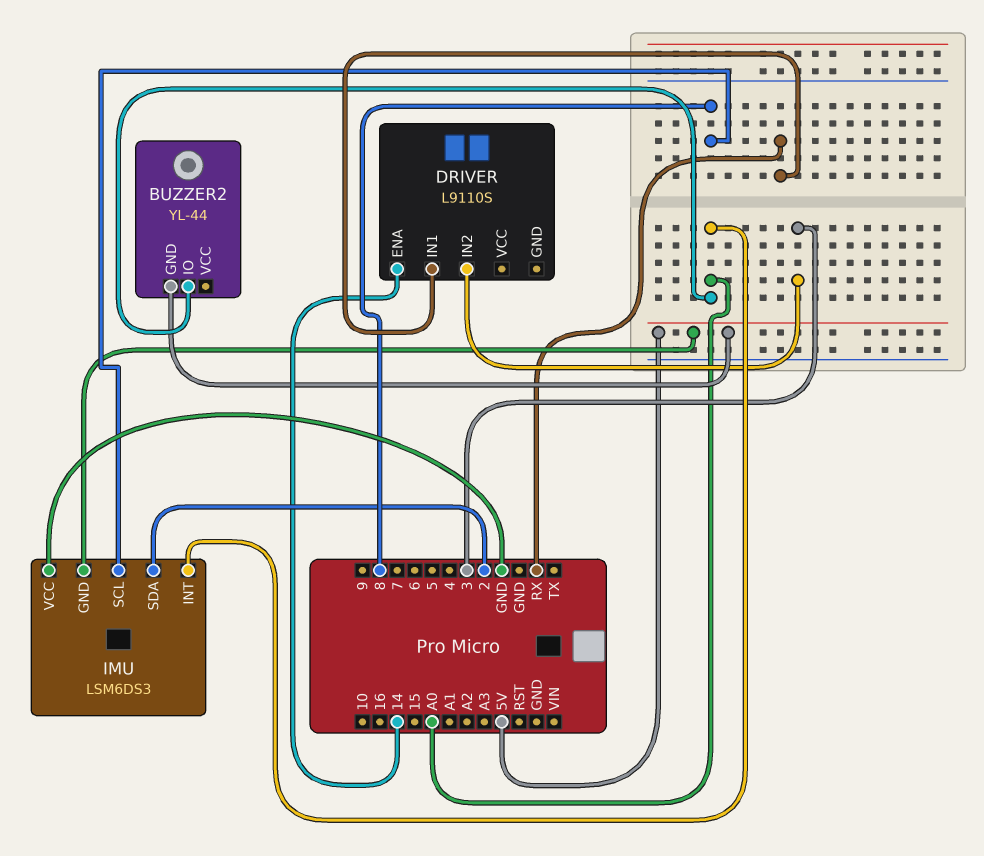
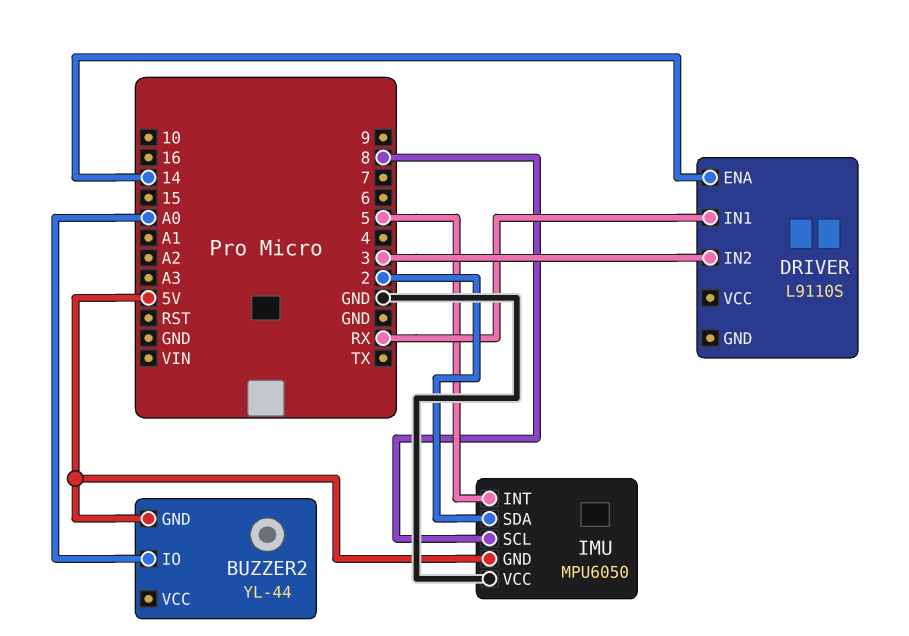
IMU: LSM6DS3 -> MPU6050
IMU pin INT: A0 -> 5

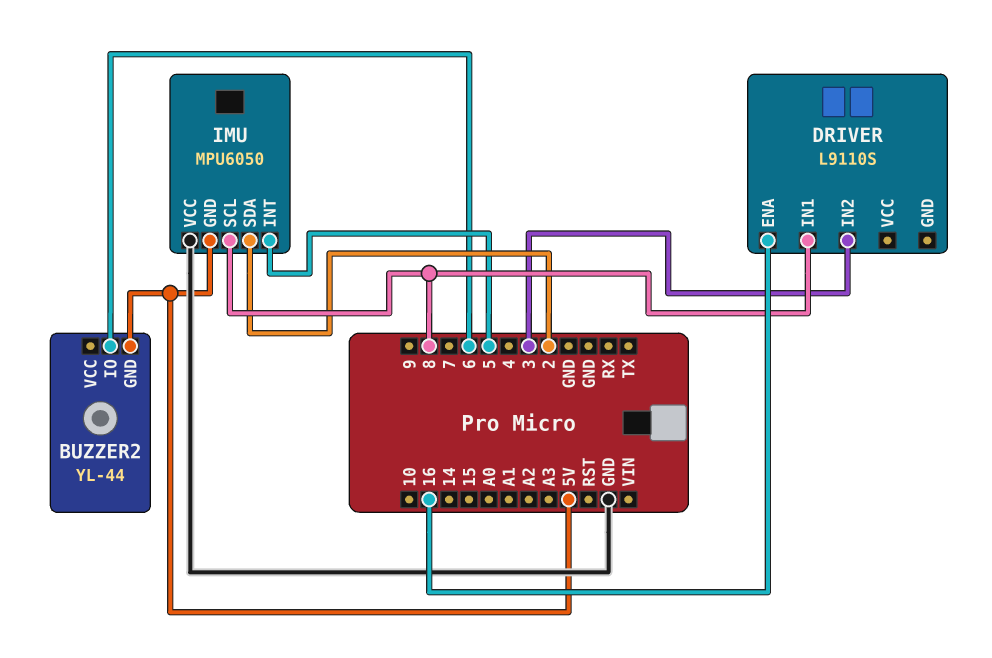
BUZZER2 pin IO: A0 -> 6
DRIVER pin ENA: 14 -> 16
DRIVER pin IN1: RX -> 8

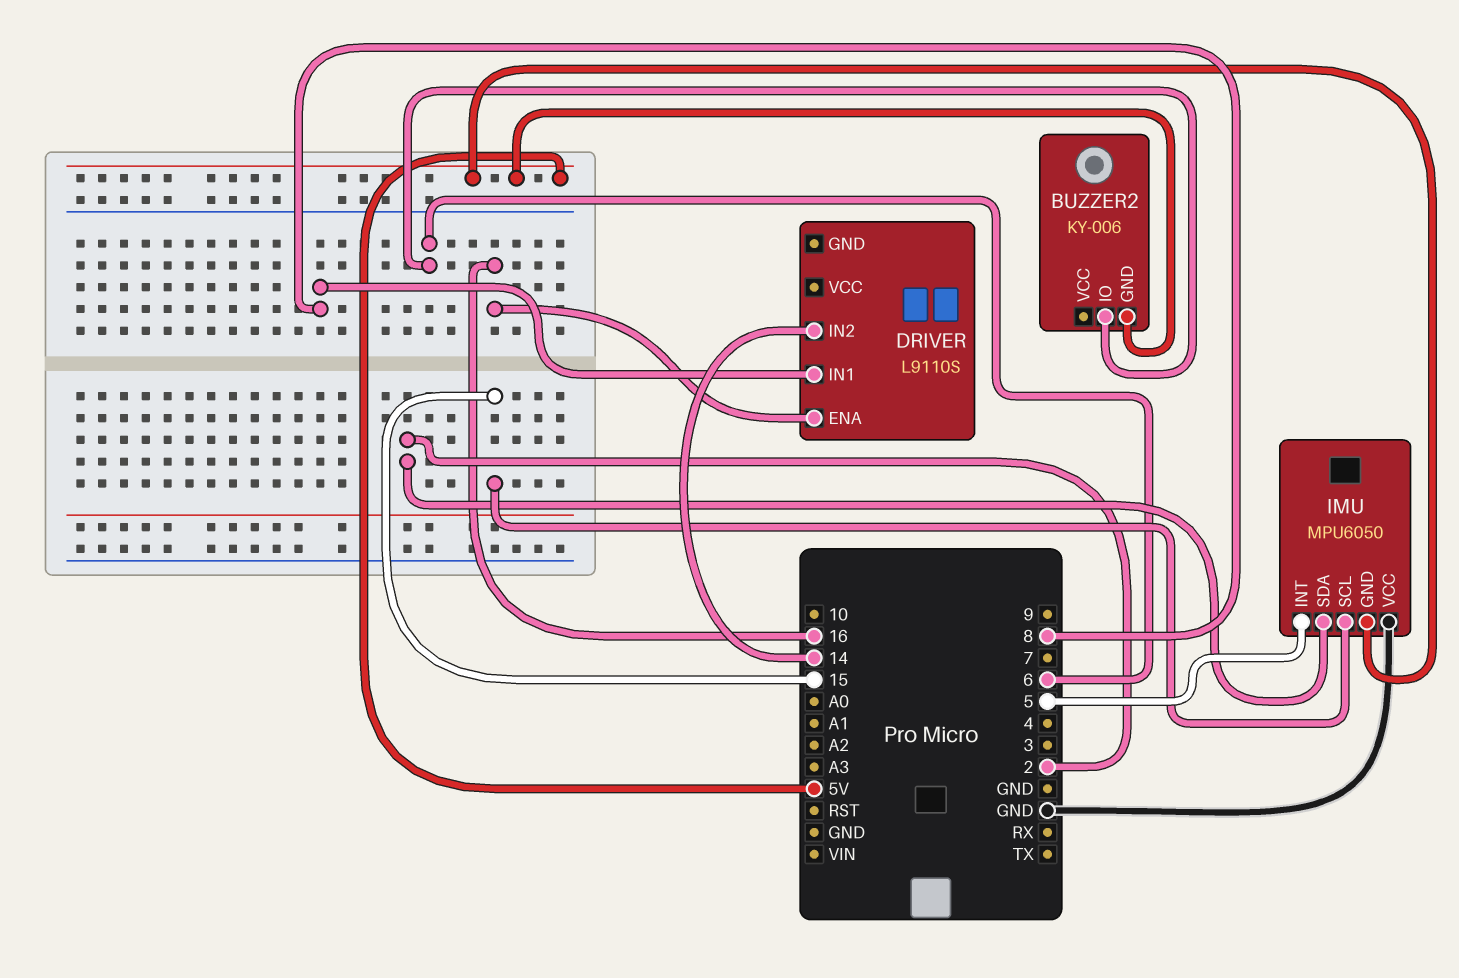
BUZZER2: YL-44 -> KY-006
DRIVER pin IN2: 3 -> 14
IMU pin SCL: 8 -> 15

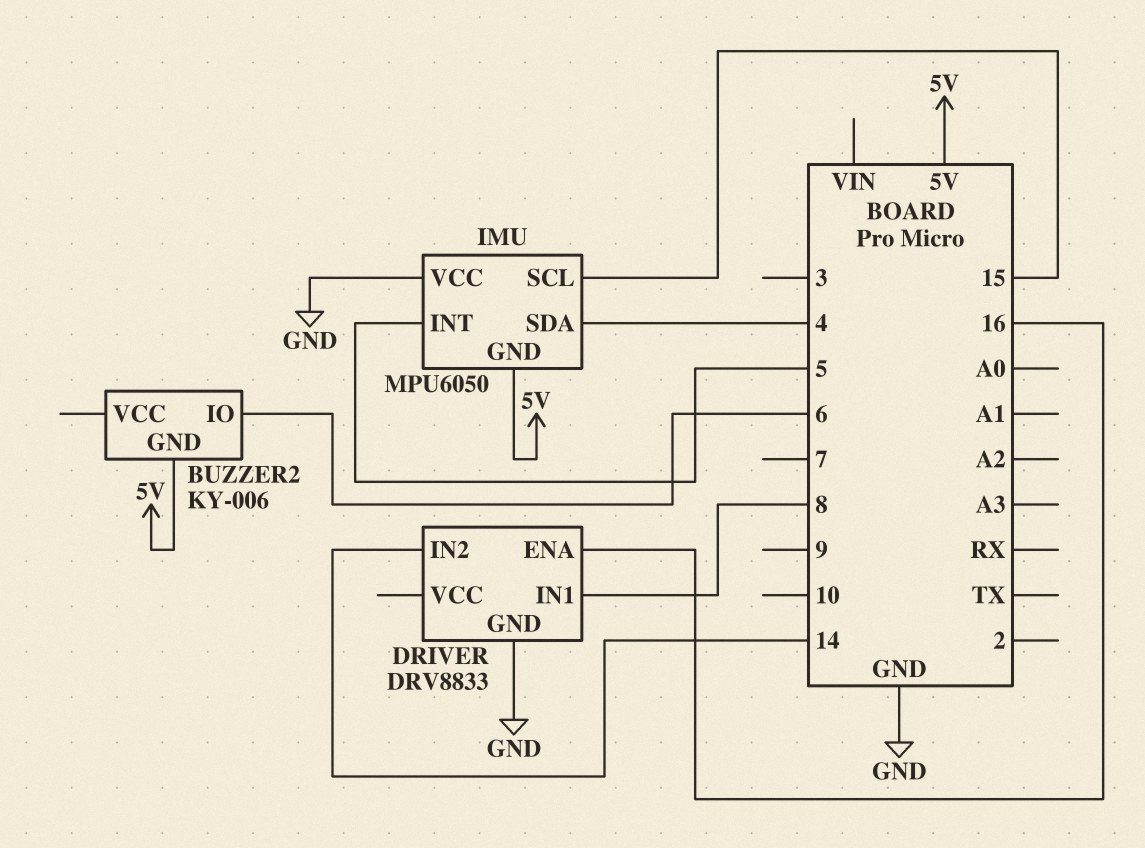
DRIVER: L9110S -> DRV8833
DRIVER pin GND: none -> GND
IMU pin SDA: 2 -> 4

